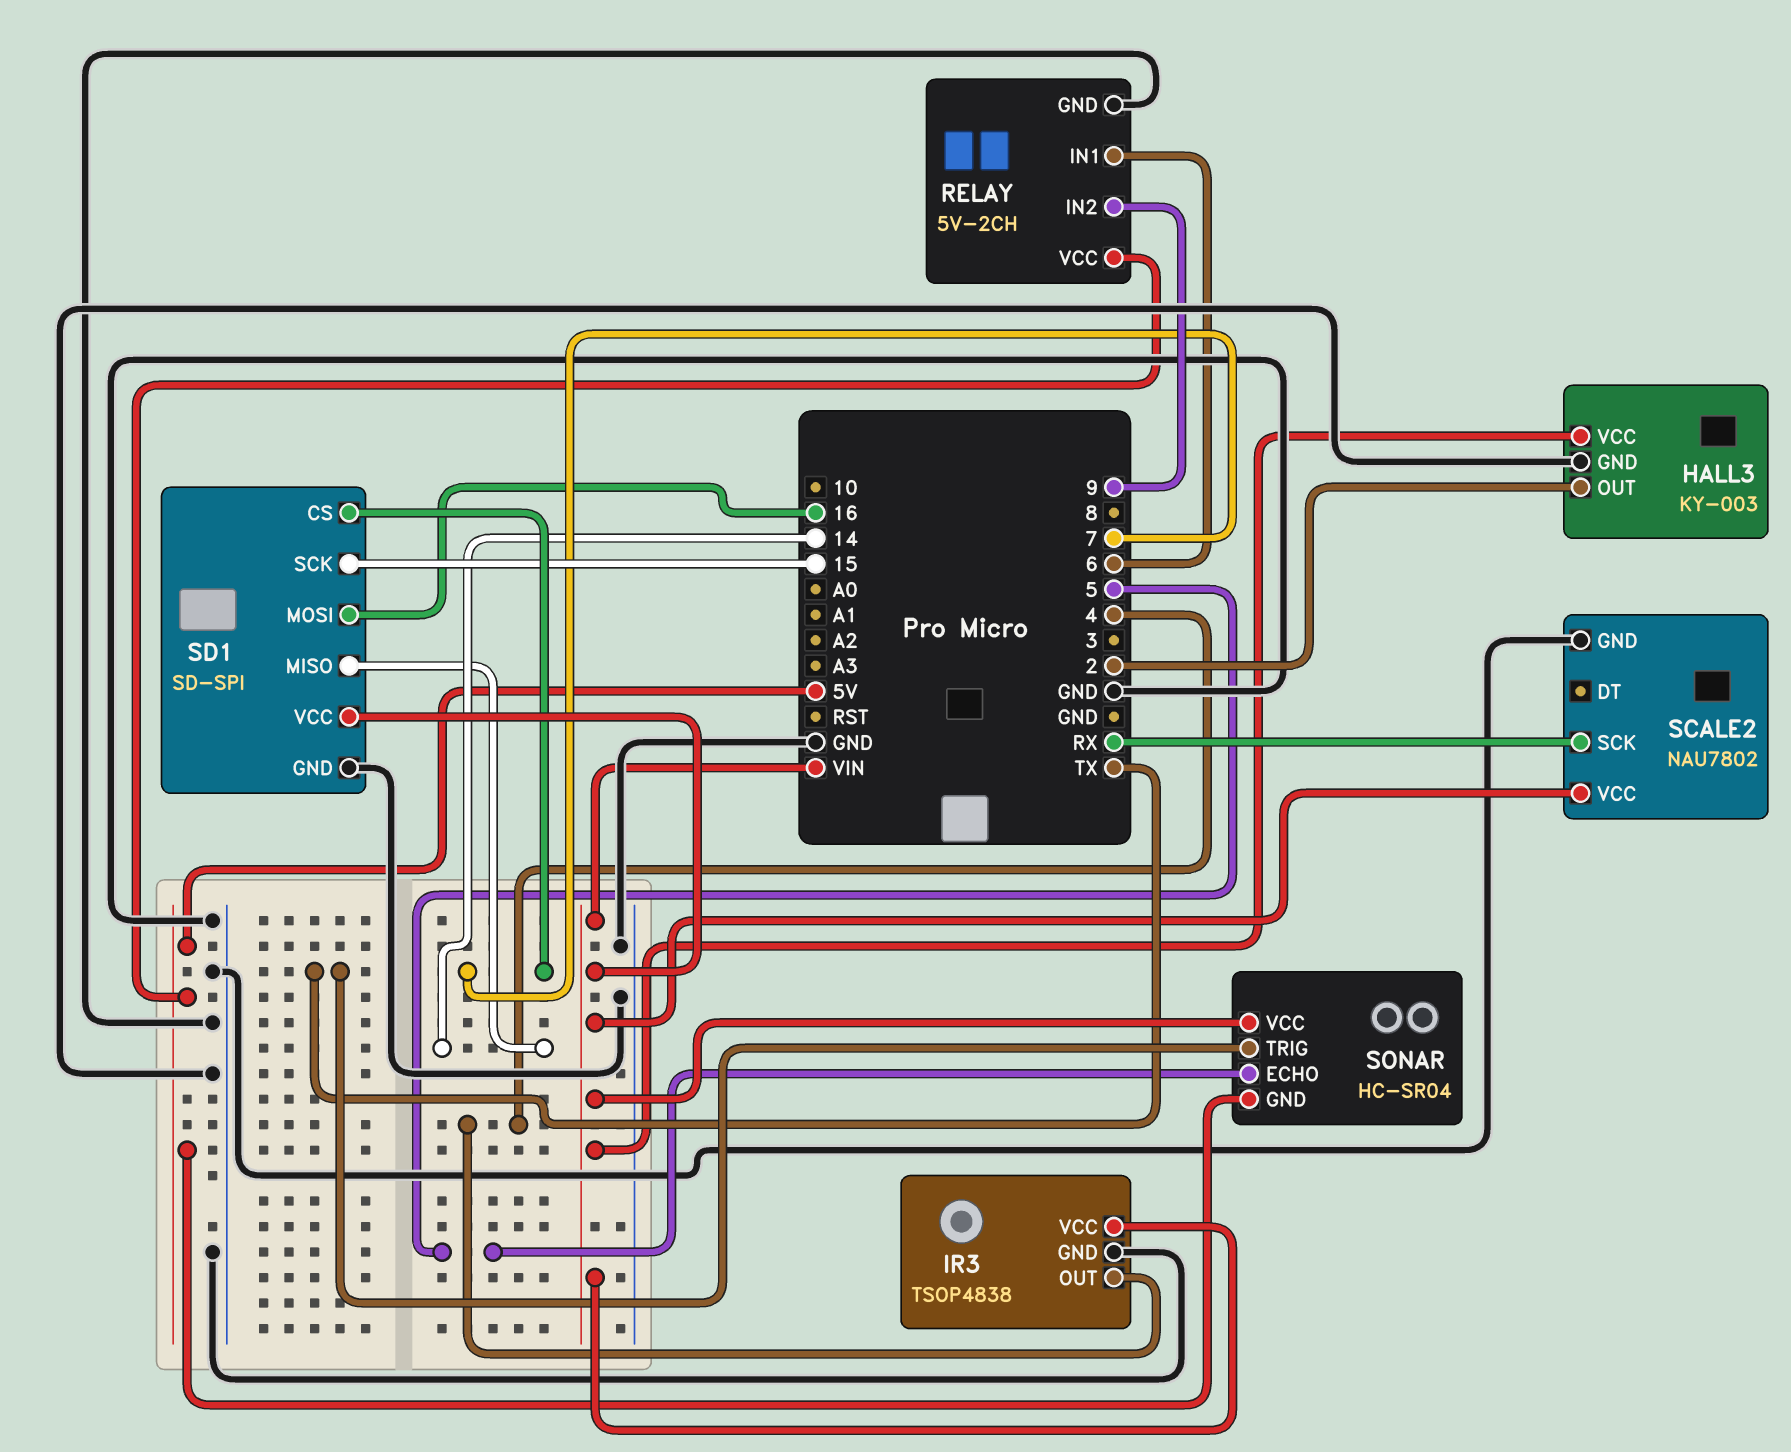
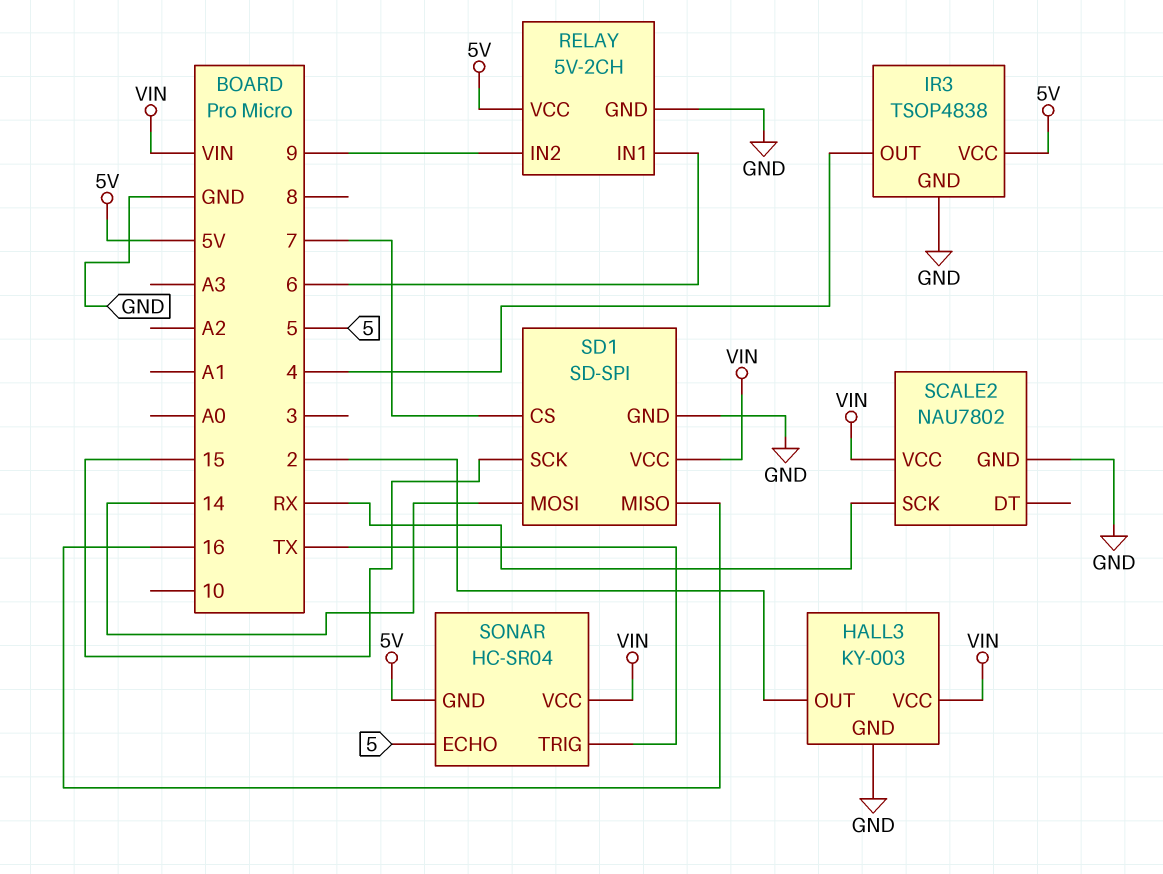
IR3 pin VCC: VIN -> 5V
SD1 pin MISO: 14 -> 16
SD1 pin MOSI: 16 -> 14

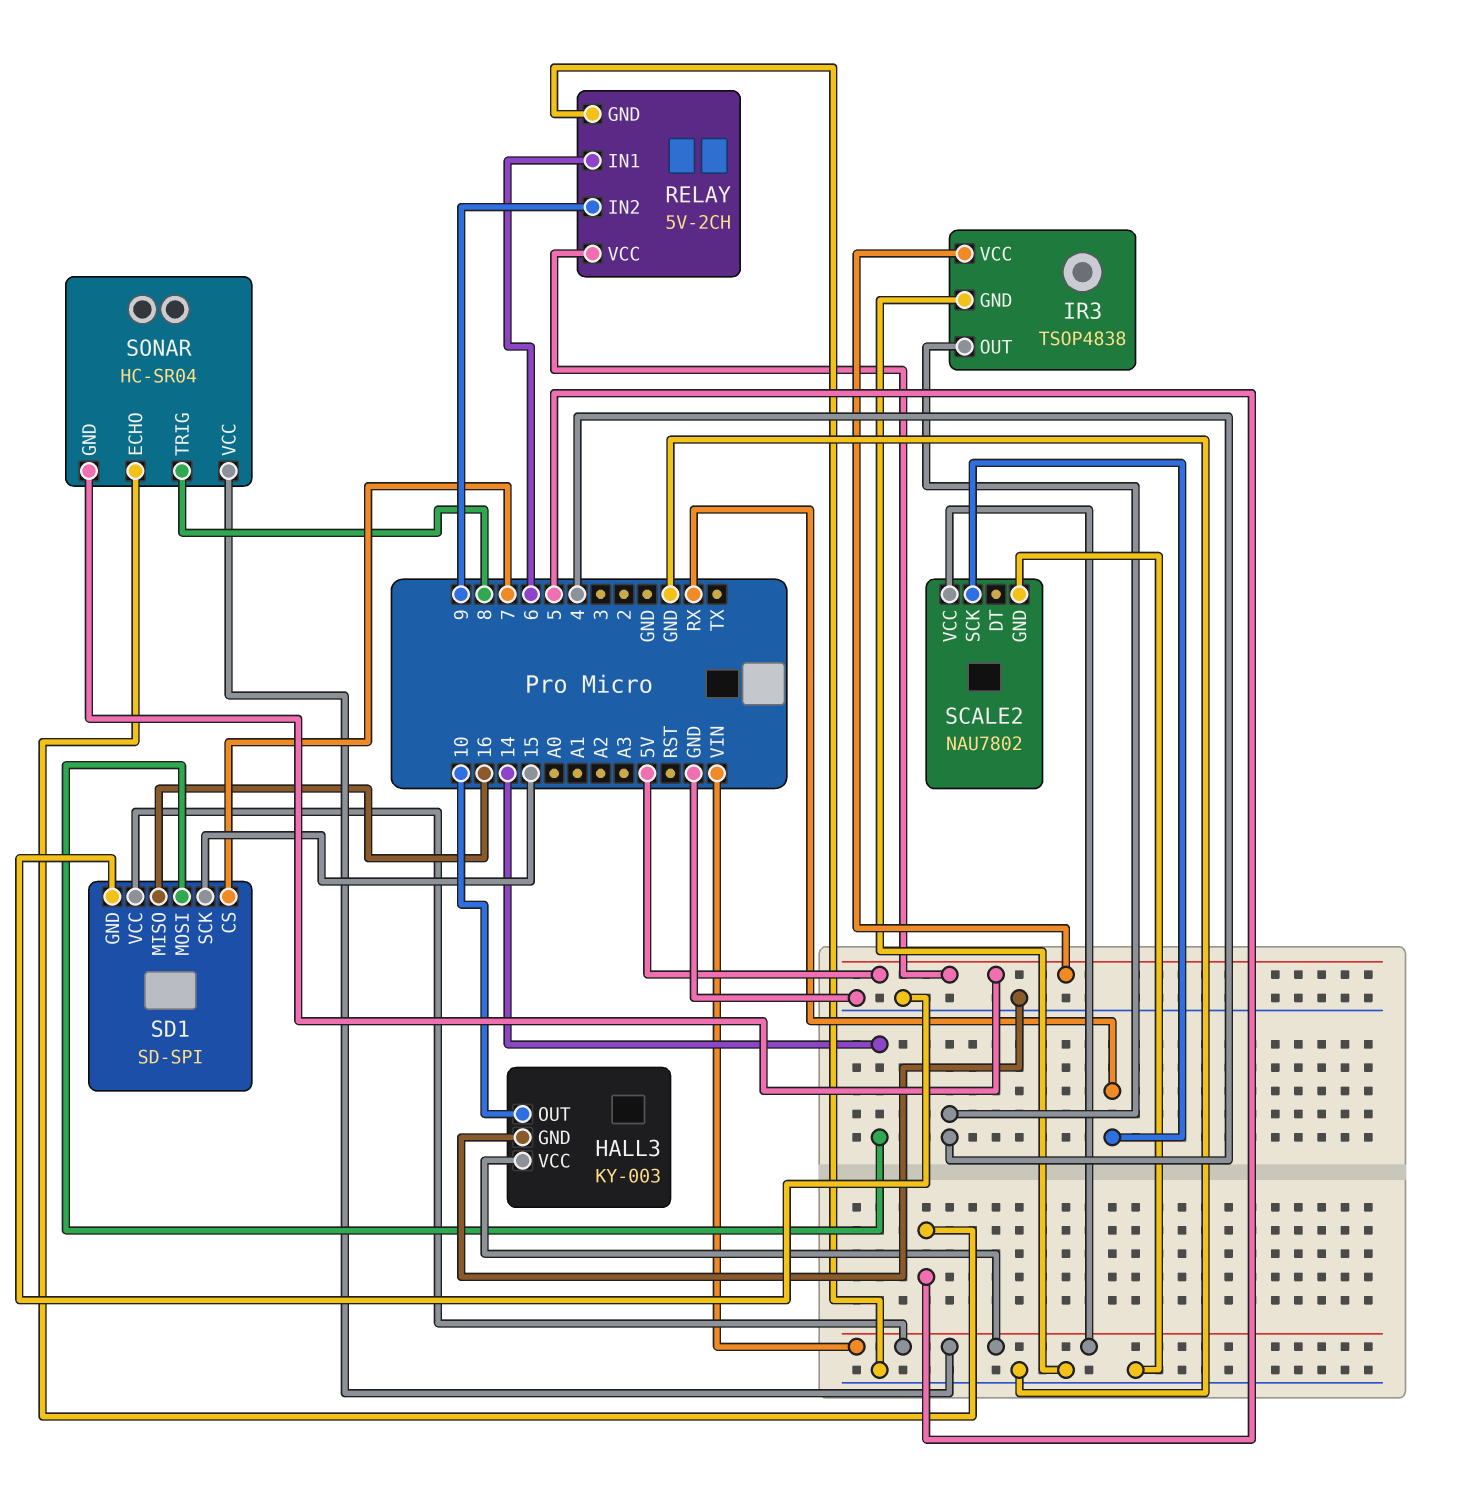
HALL3 pin OUT: 2 -> 10
SONAR pin TRIG: TX -> 8

